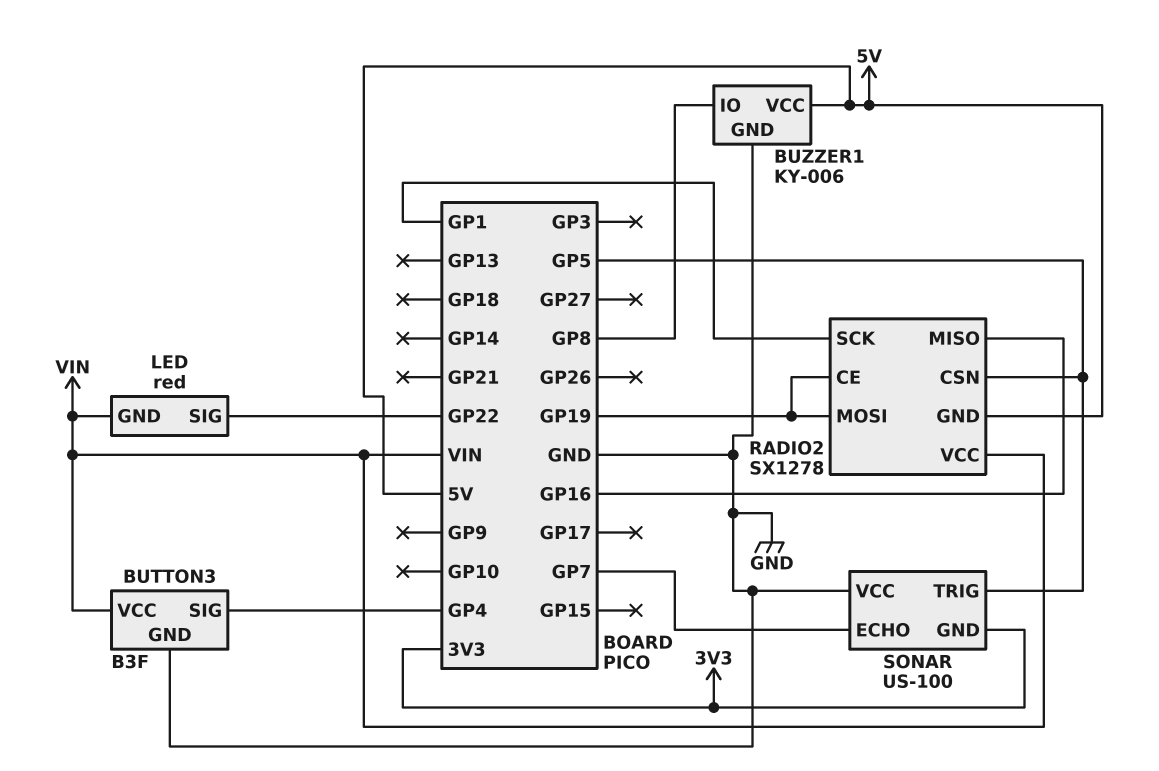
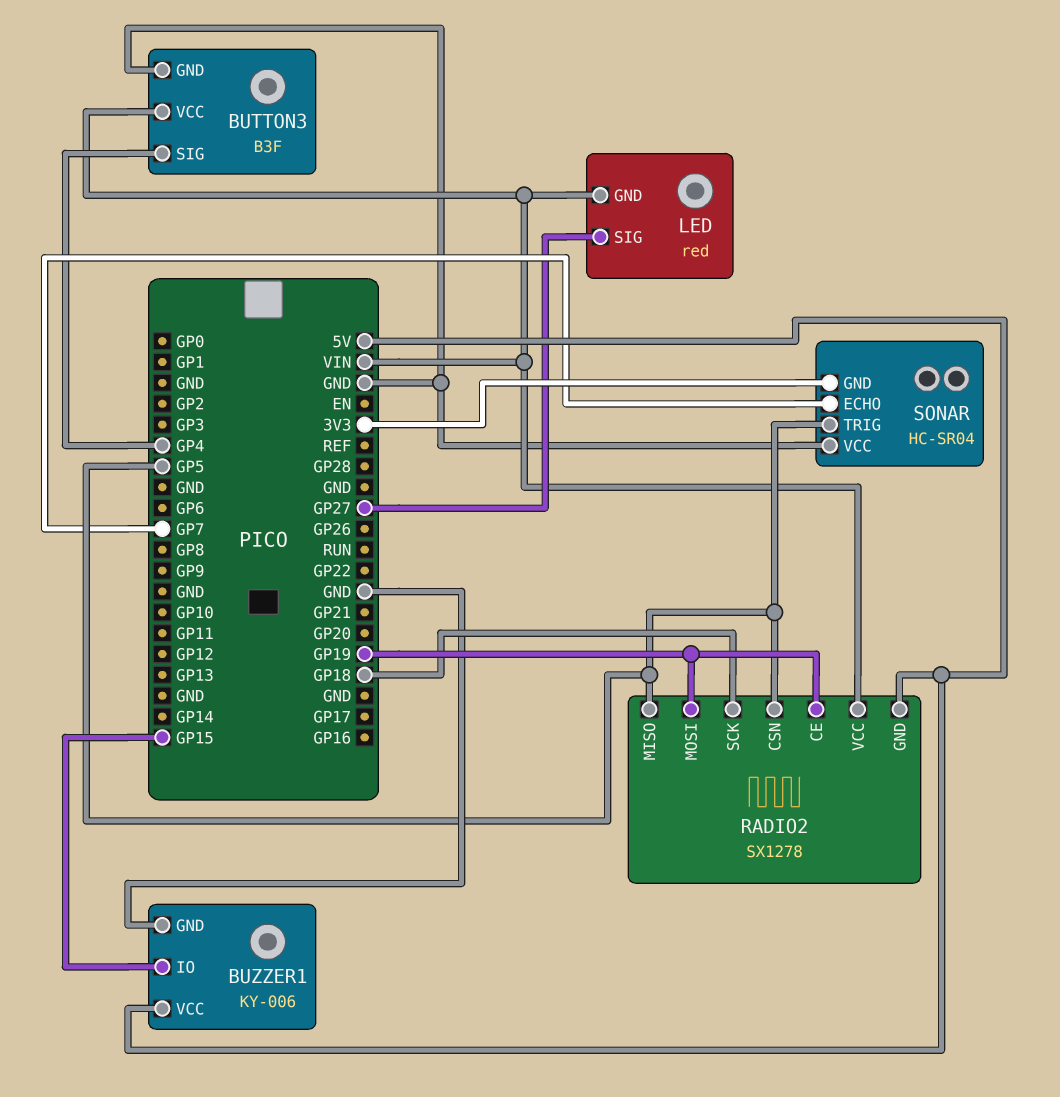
BUZZER1 pin IO: GP8 -> GP15
LED pin SIG: GP22 -> GP27
RADIO2 pin MISO: GP16 -> GP5
RADIO2 pin SCK: GP1 -> GP18
SONAR: US-100 -> HC-SR04

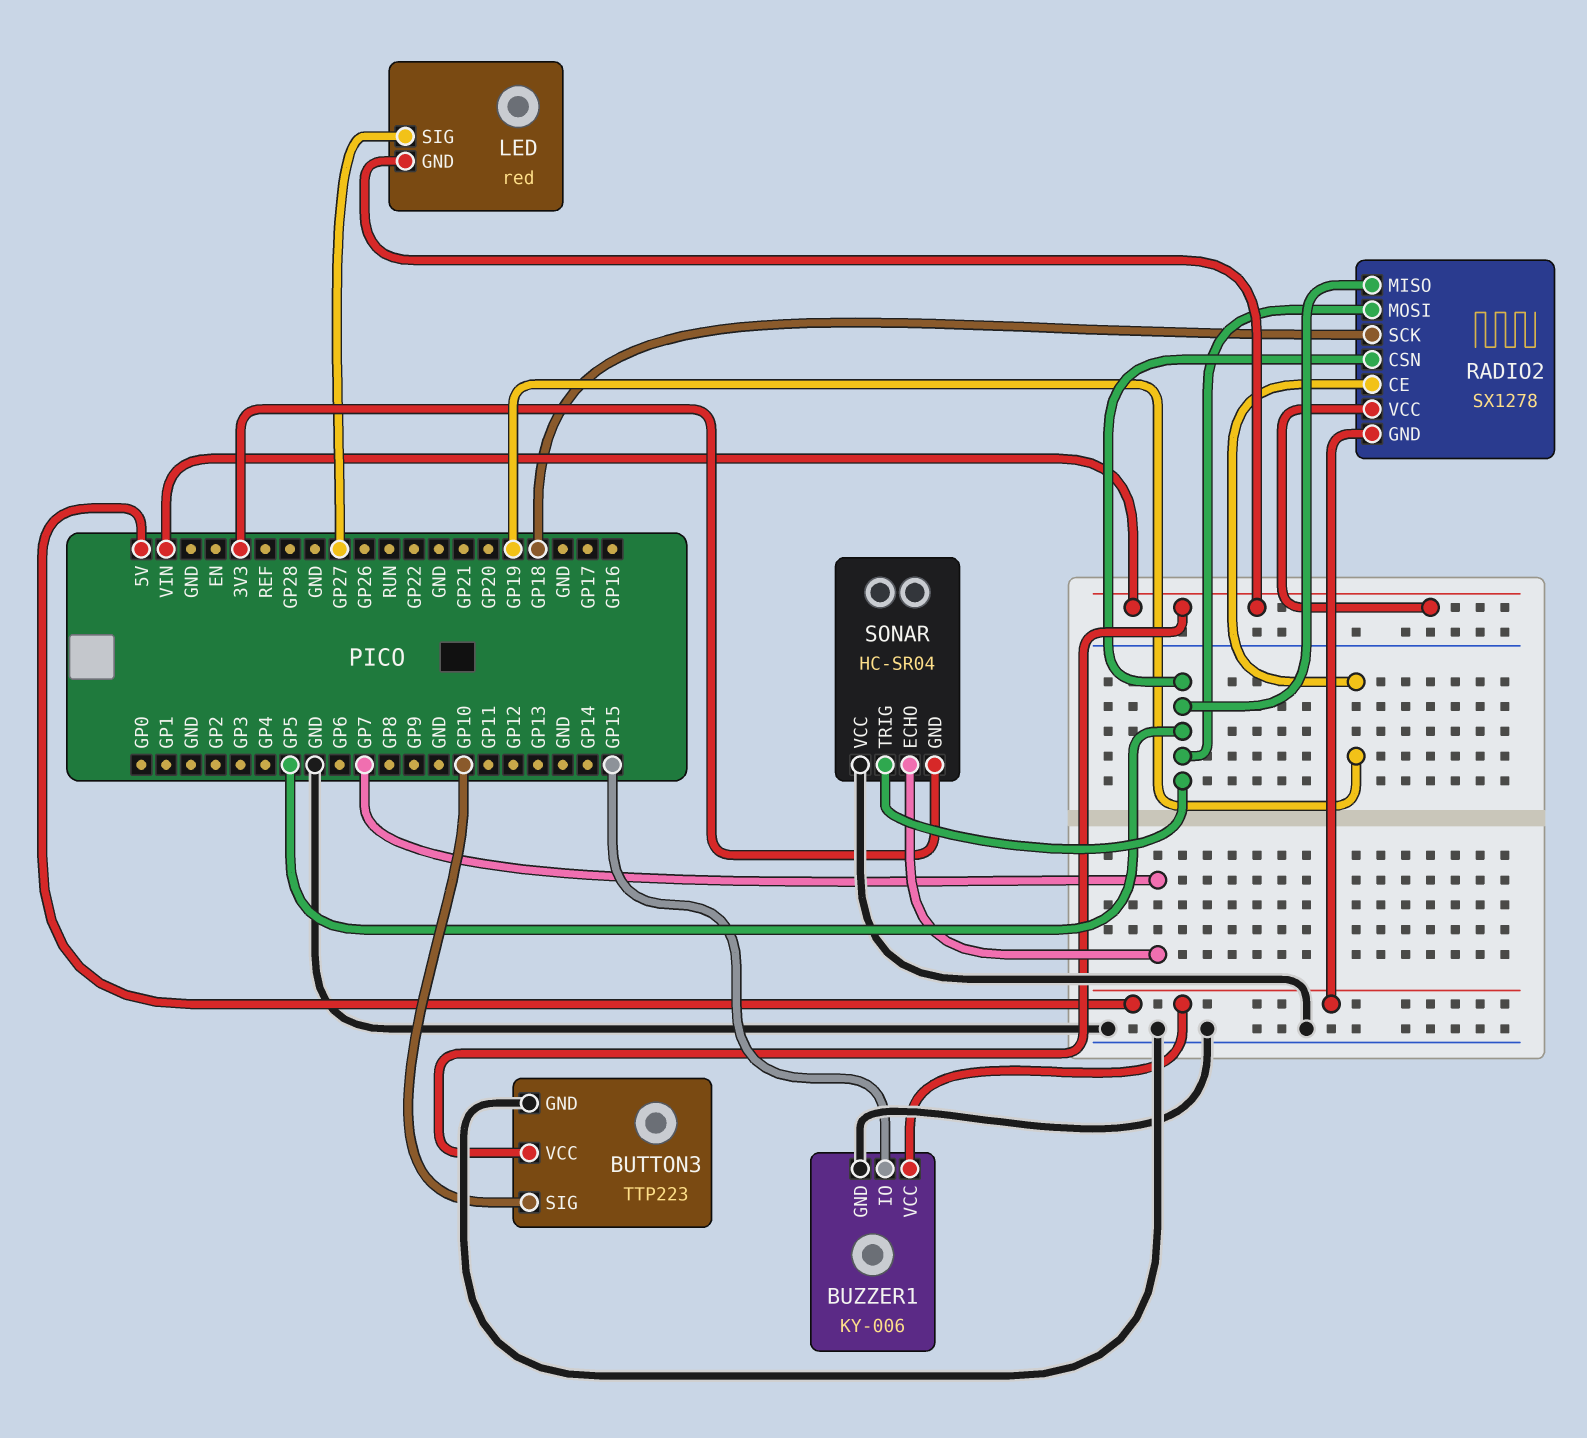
BUTTON3: B3F -> TTP223
BUTTON3 pin SIG: GP4 -> GP10
RADIO2 pin MOSI: GP19 -> GP5

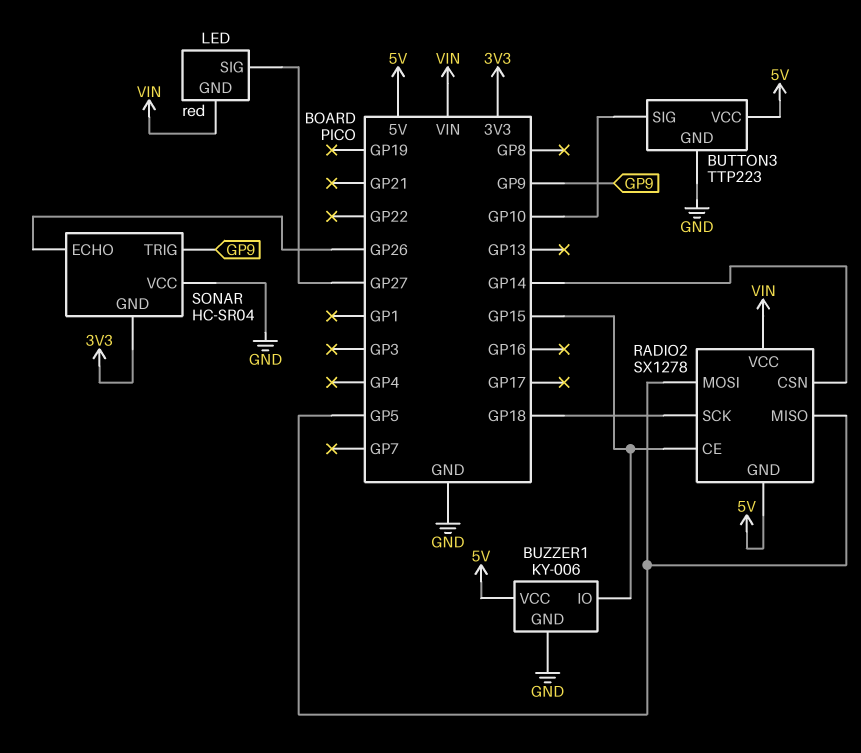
BUTTON3 pin VCC: VIN -> 5V
RADIO2 pin CE: GP19 -> GP15
RADIO2 pin CSN: GP5 -> GP14
SONAR pin ECHO: GP7 -> GP26
SONAR pin TRIG: GP5 -> GP9

